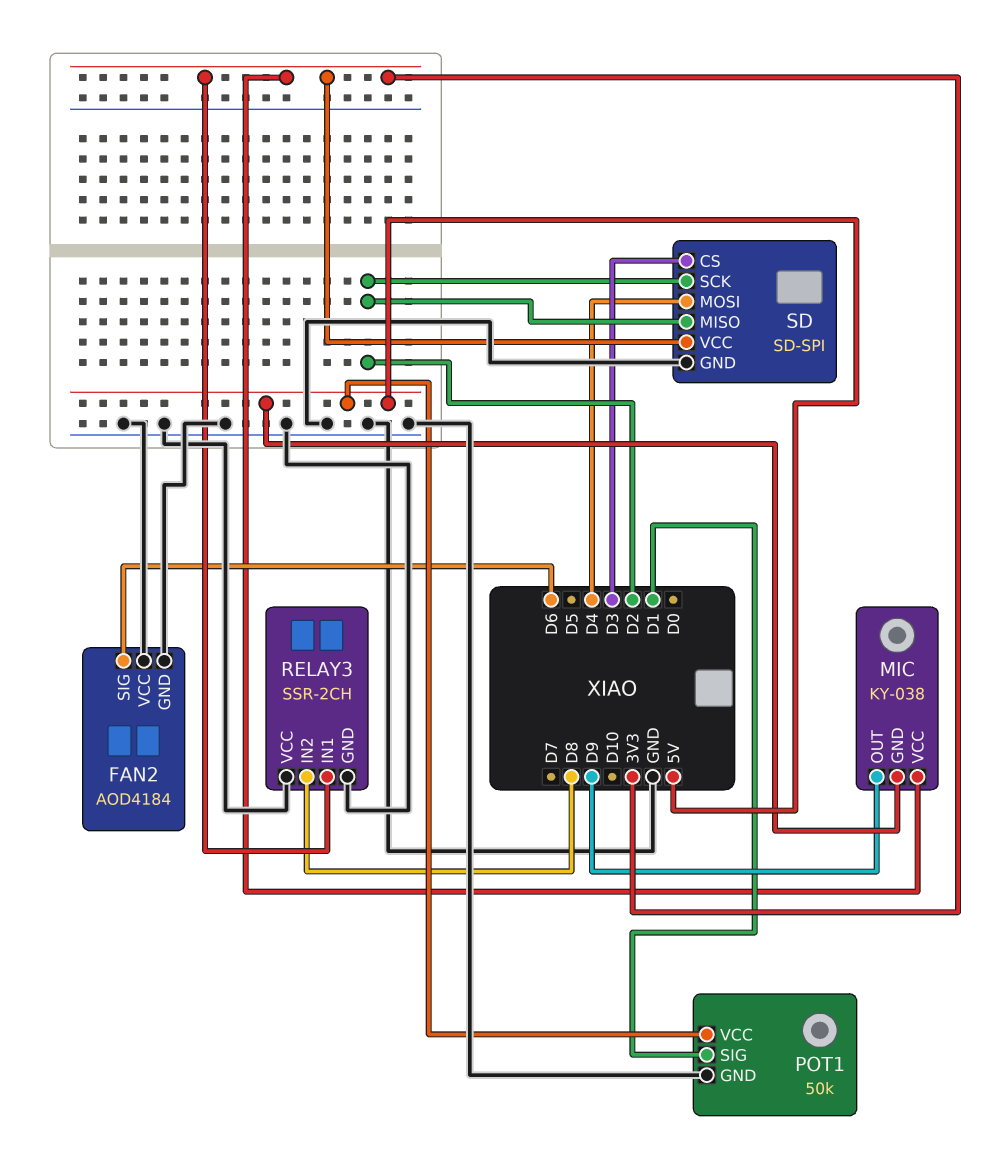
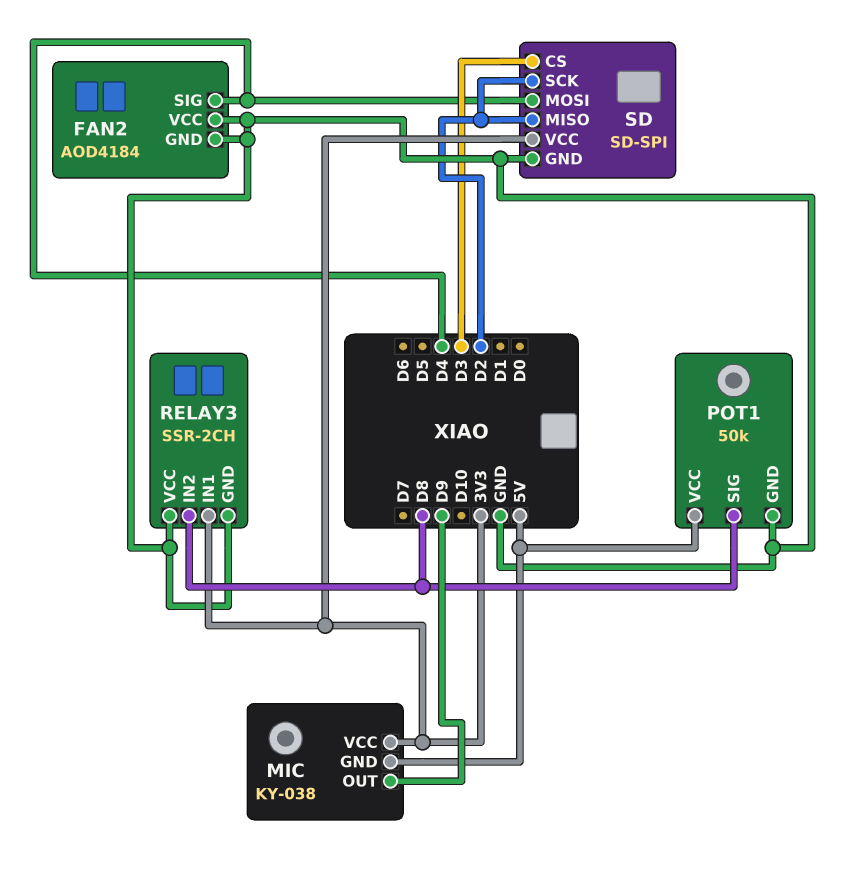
FAN2 pin SIG: D6 -> D4
POT1 pin SIG: D1 -> D8

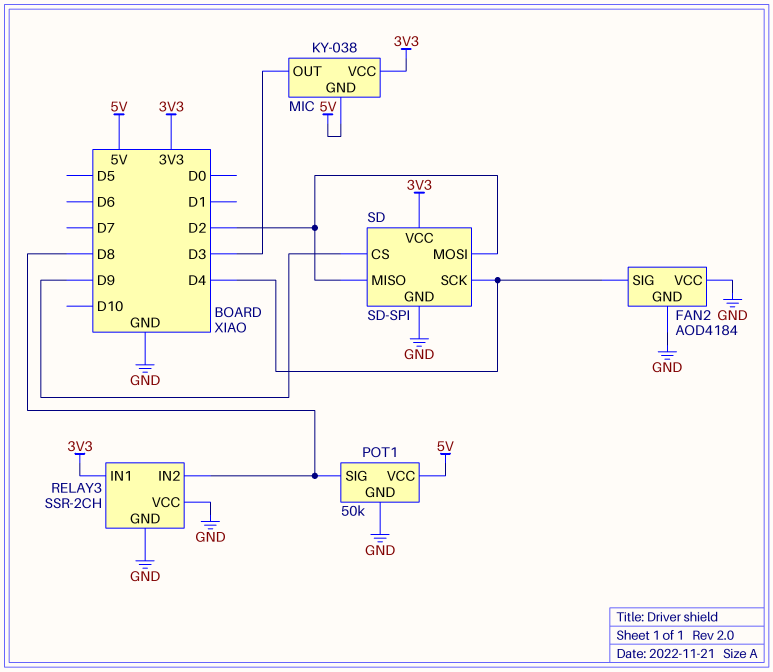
MIC pin OUT: D9 -> D3
SD pin CS: D3 -> D9
SD pin MOSI: D4 -> D2
SD pin SCK: D2 -> D4

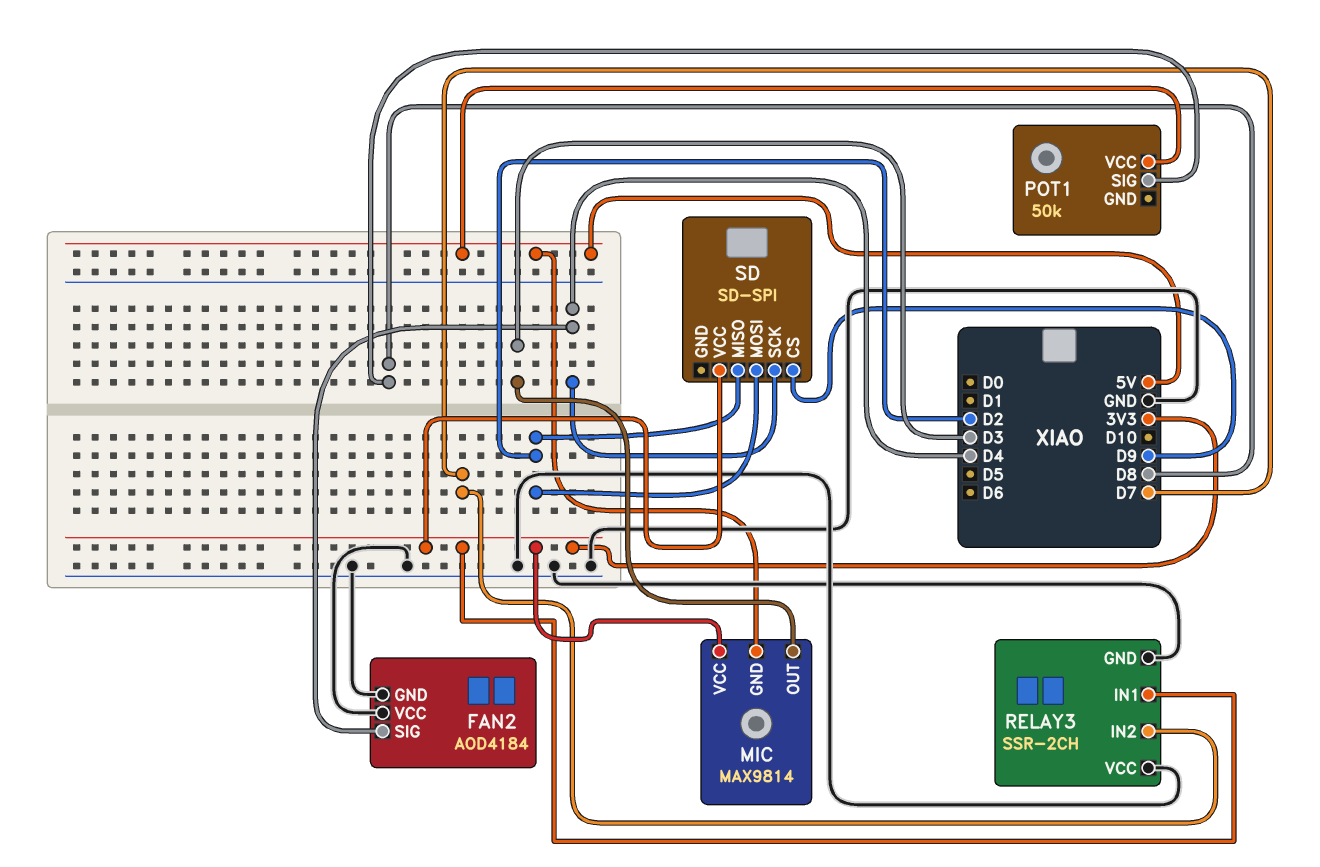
MIC: KY-038 -> MAX9814
POT1 pin GND: GND -> none
RELAY3 pin IN2: D8 -> D7
SD pin GND: GND -> none

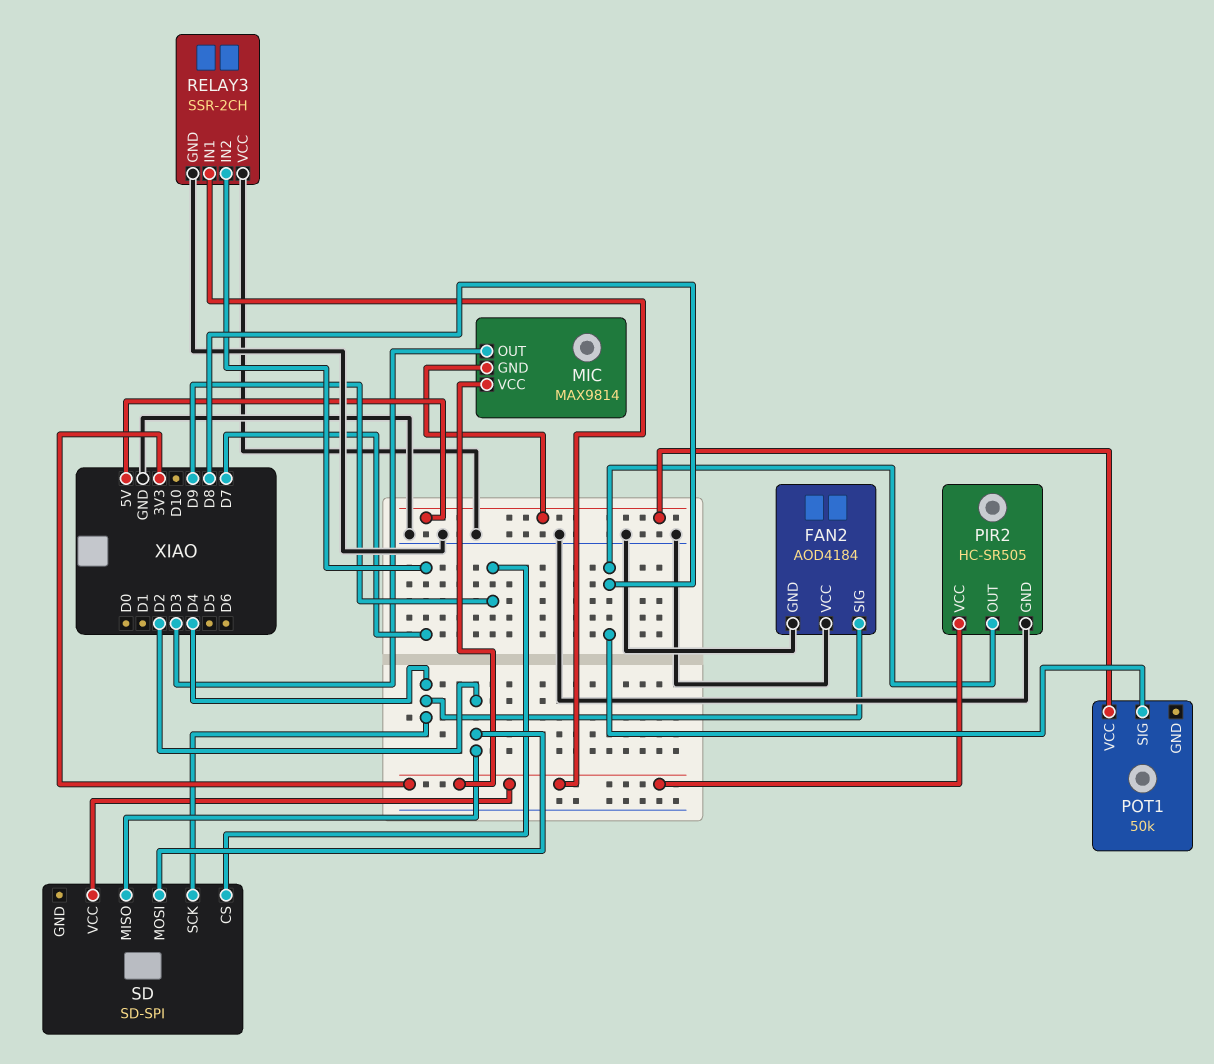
PIR2: none -> HC-SR505
PIR2 pin GND: none -> GND
PIR2 pin OUT: none -> D8
PIR2 pin VCC: none -> 3V3

